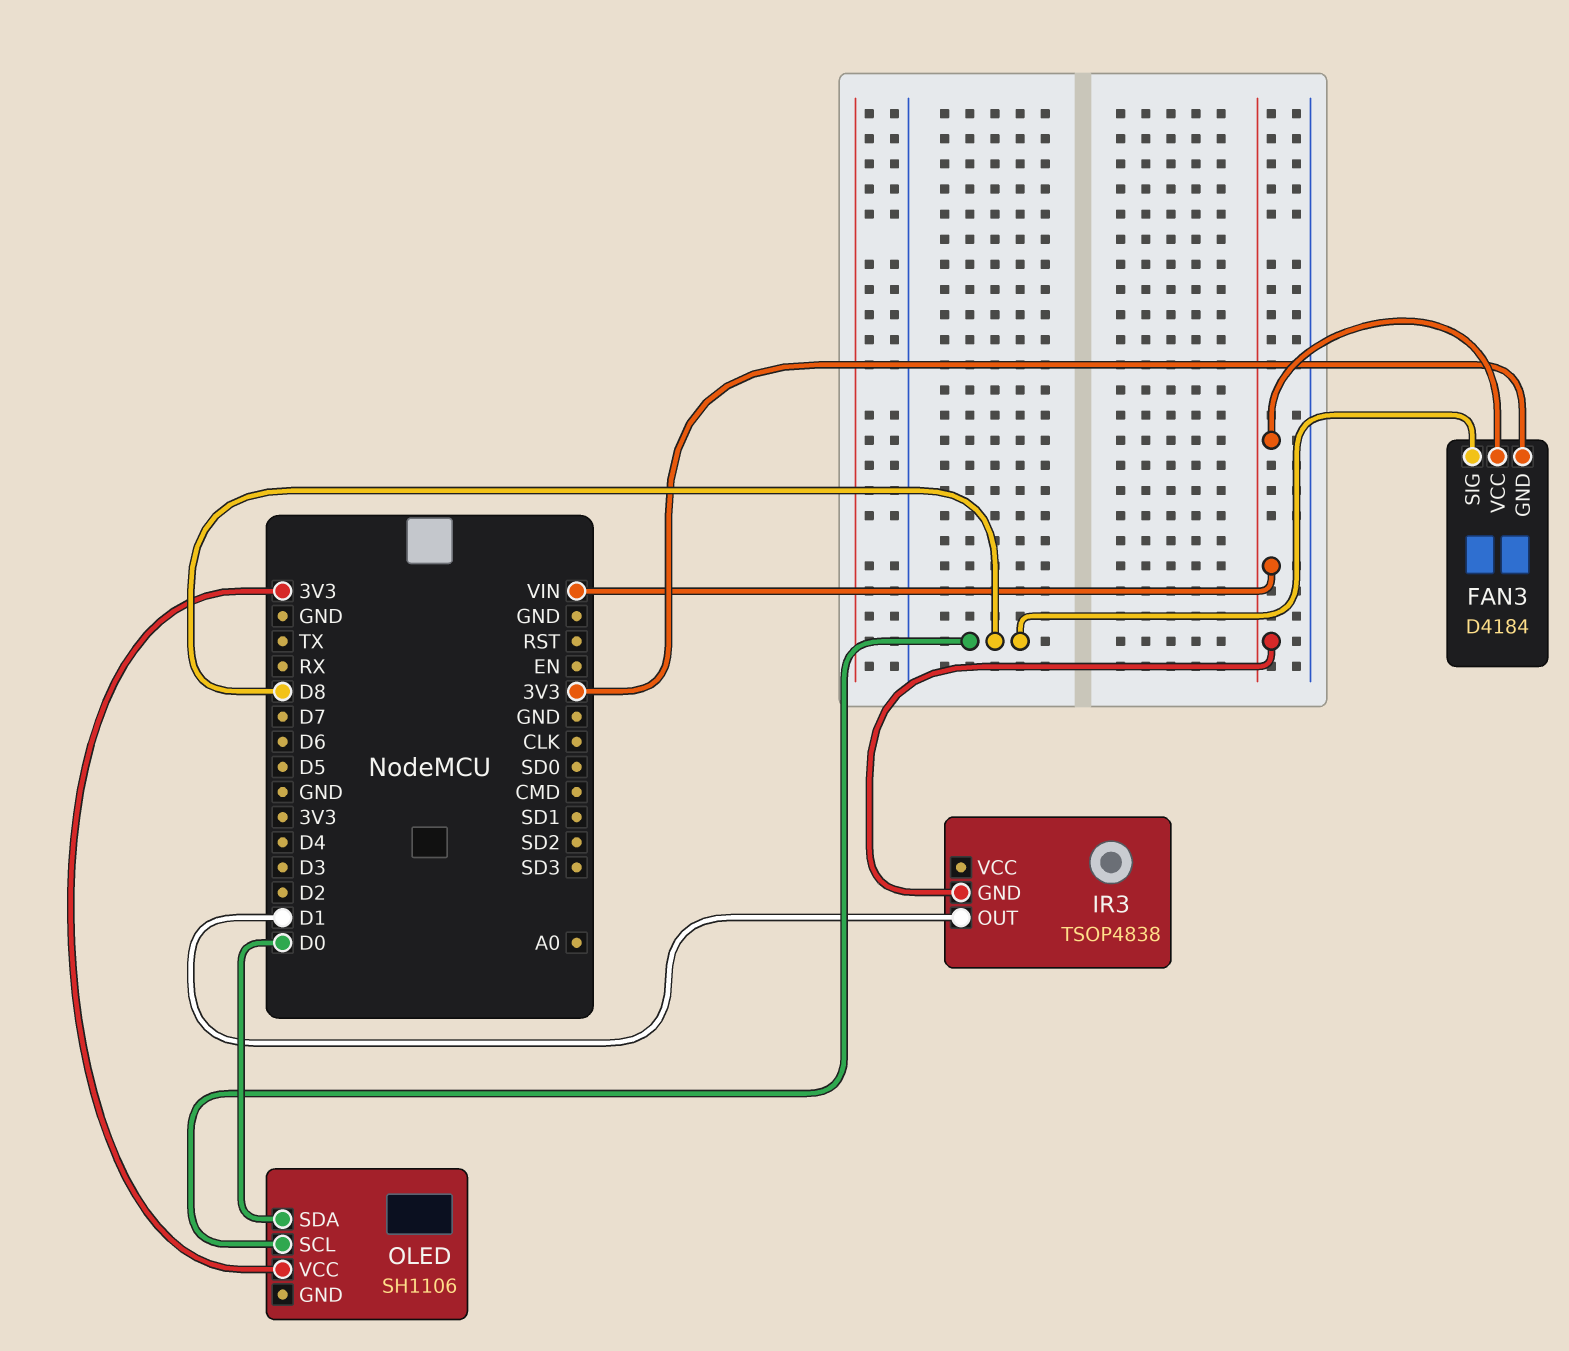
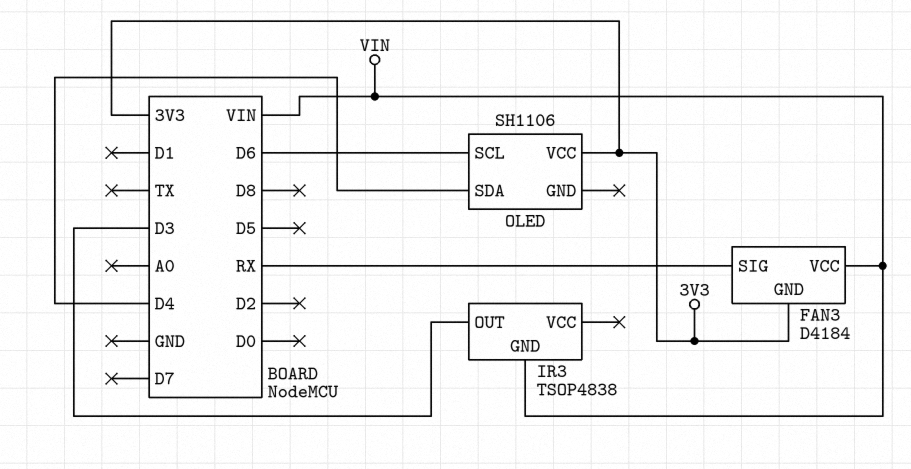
FAN3 pin SIG: D8 -> RX
IR3 pin OUT: D1 -> D3
OLED pin SCL: D8 -> D6
OLED pin SDA: D0 -> D4

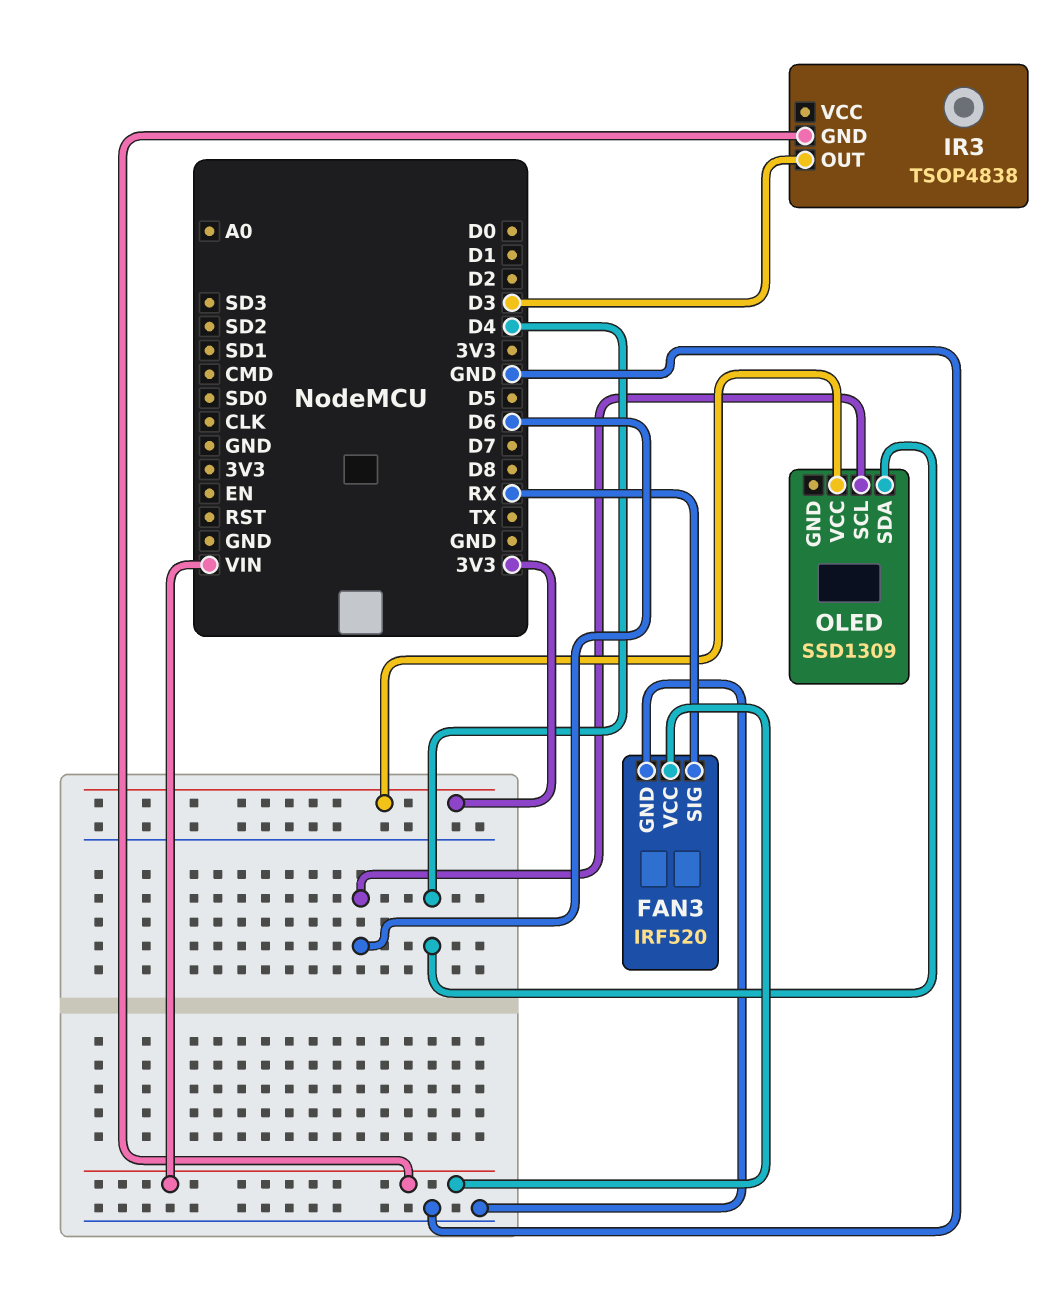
FAN3: D4184 -> IRF520
FAN3 pin GND: 3V3 -> GND
OLED: SH1106 -> SSD1309

